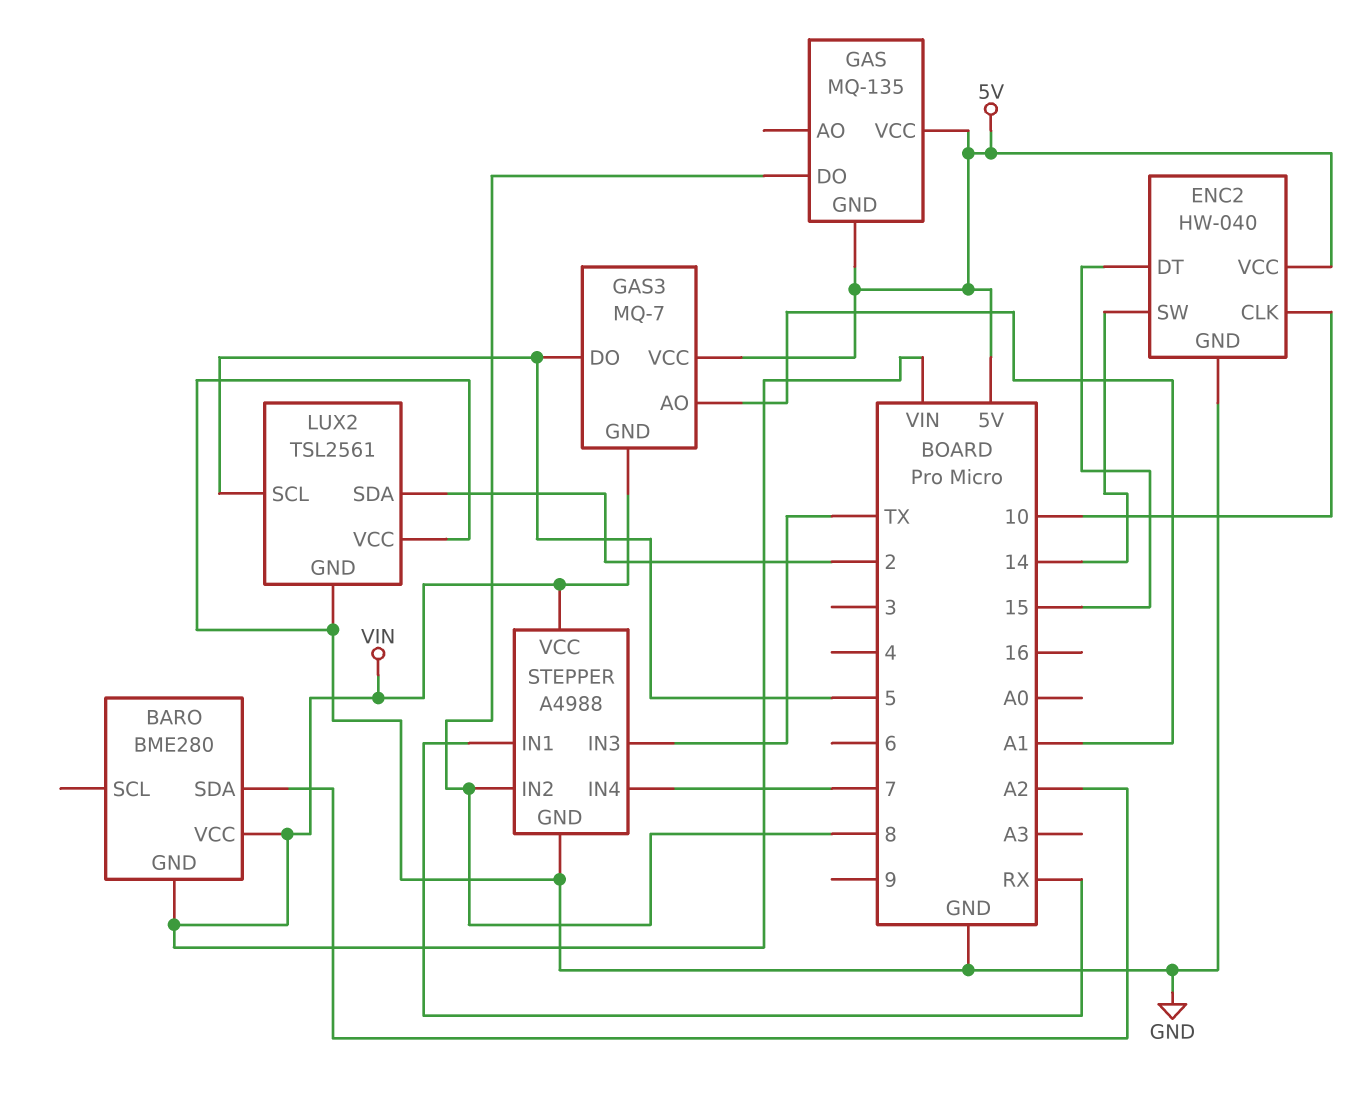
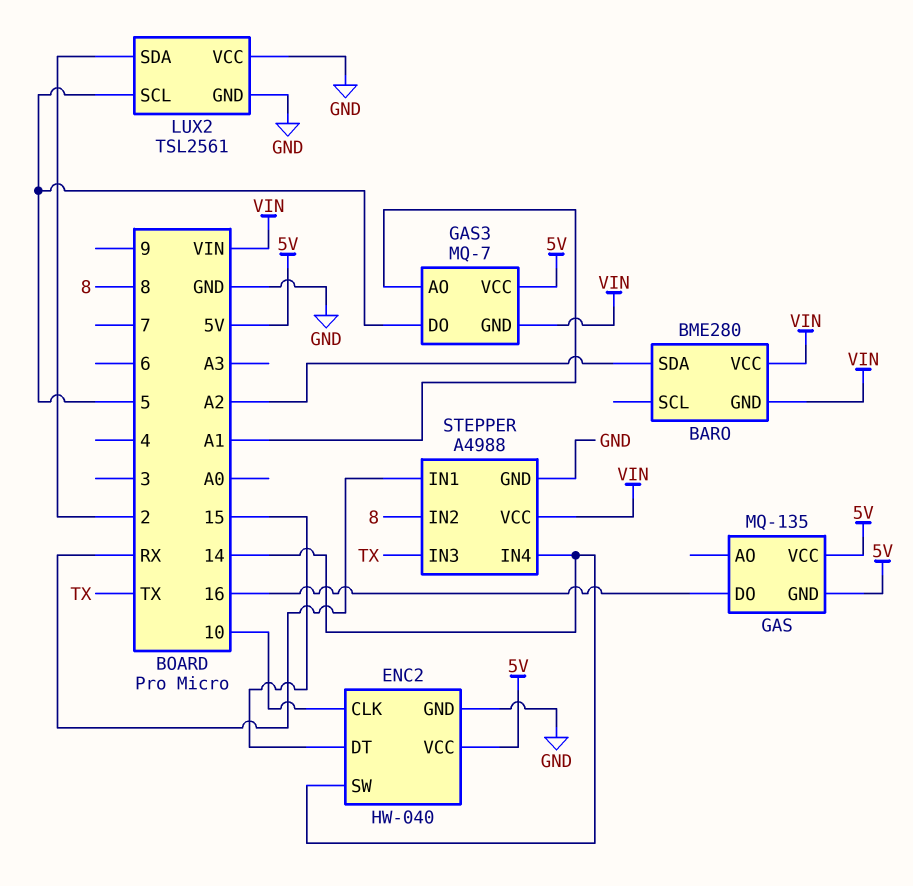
GAS pin DO: 8 -> 16
STEPPER pin IN4: 7 -> 14

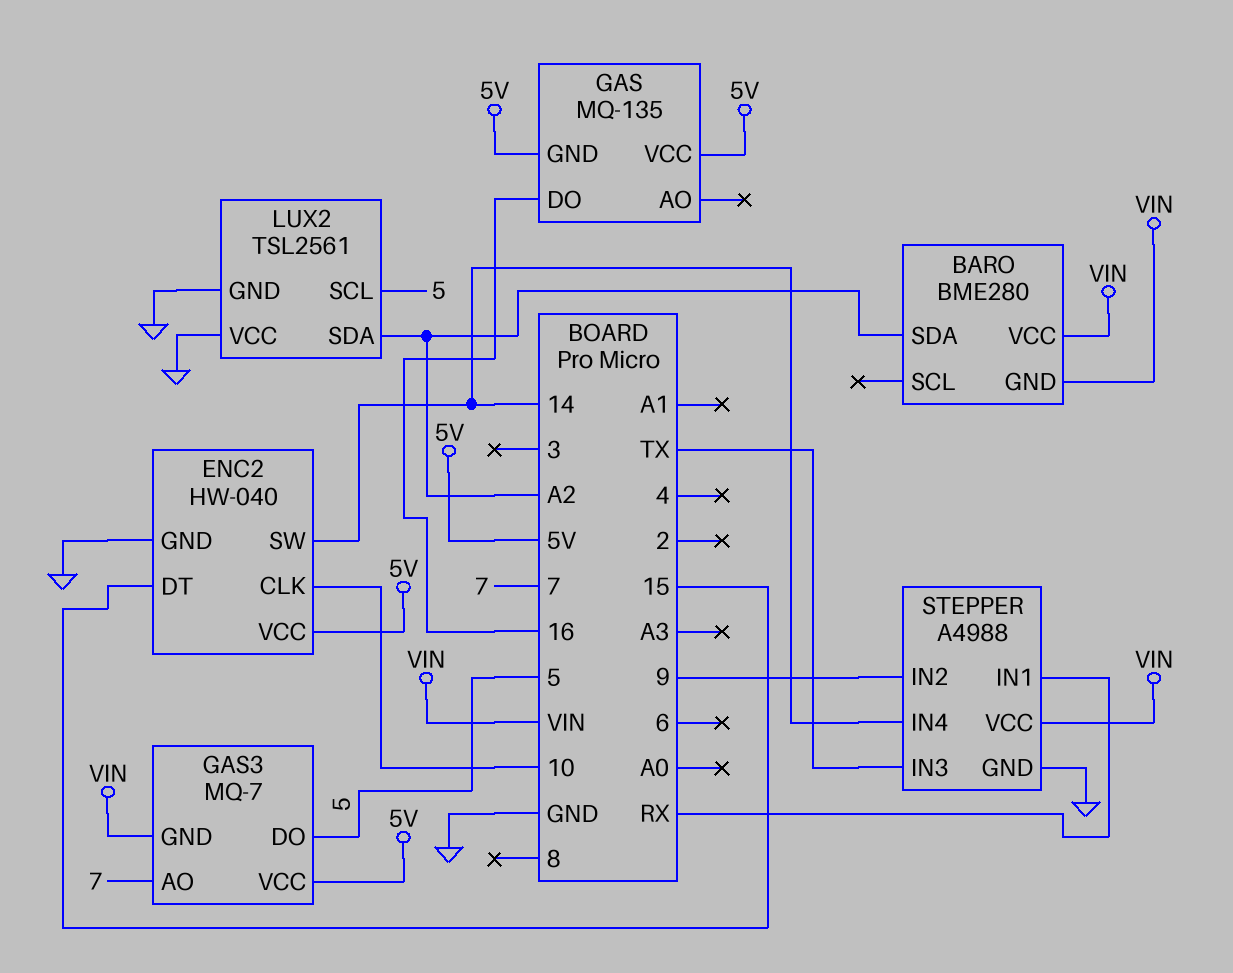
GAS3 pin AO: A1 -> 7
LUX2 pin SDA: 2 -> A2
STEPPER pin IN2: 8 -> 9

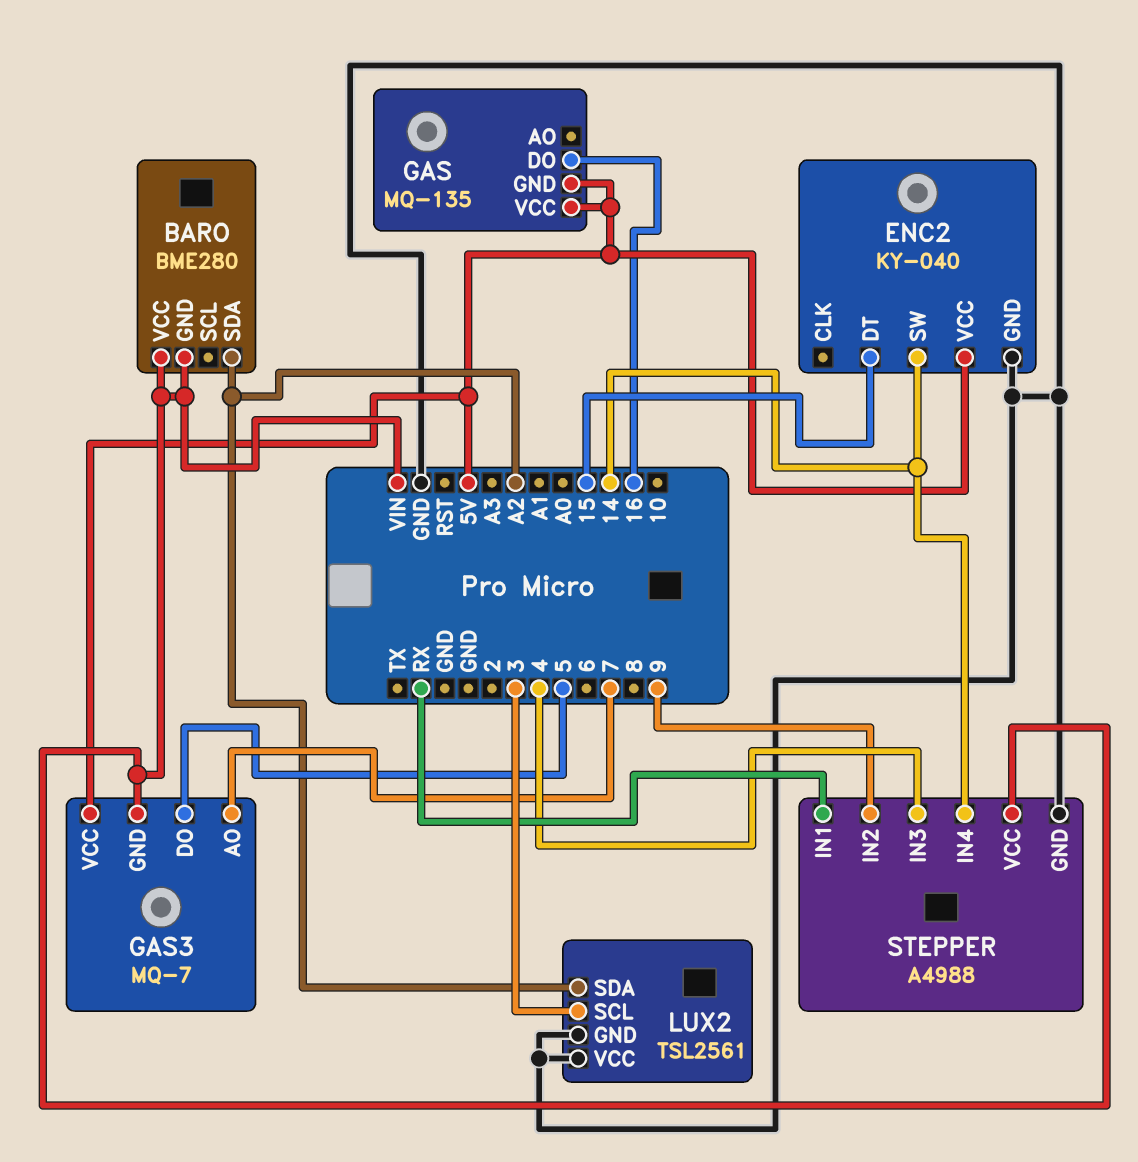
ENC2: HW-040 -> KY-040
ENC2 pin CLK: 10 -> none
LUX2 pin SCL: 5 -> 3
STEPPER pin IN3: TX -> 4

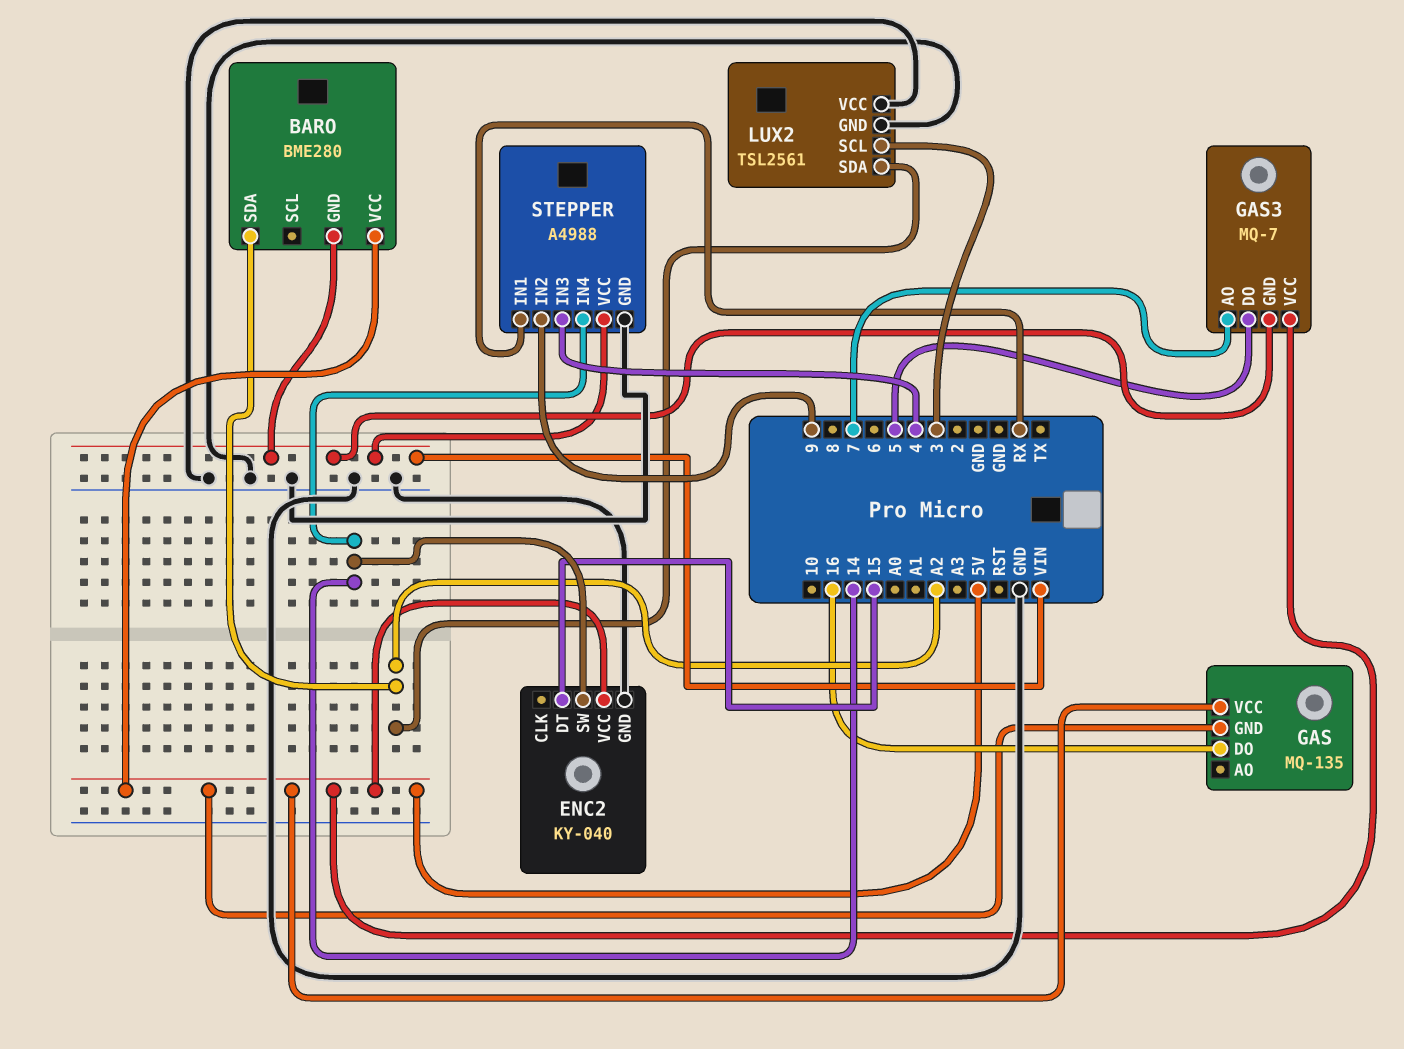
BARO pin VCC: VIN -> 5V

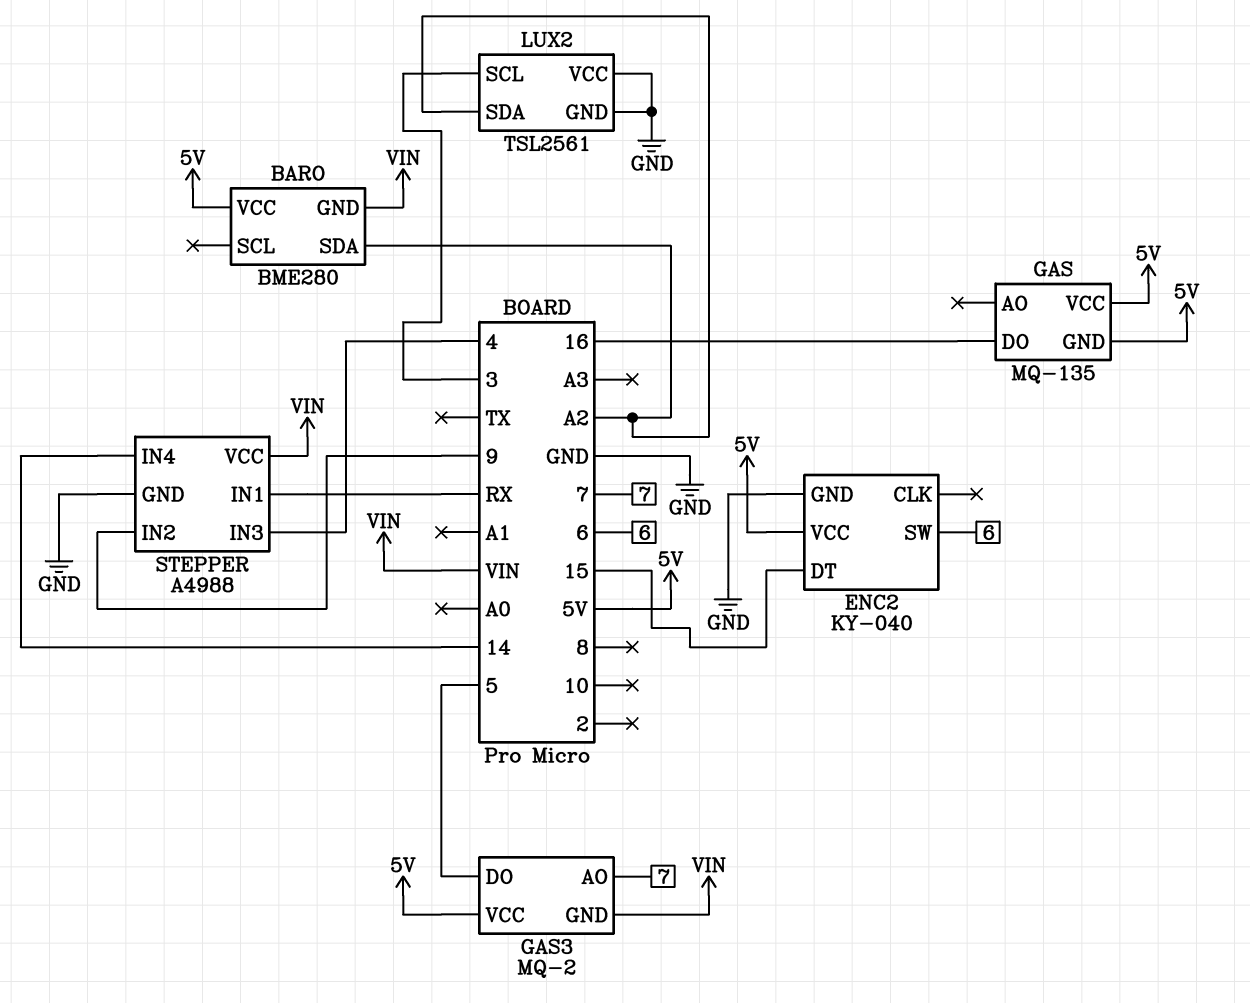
ENC2 pin SW: 14 -> 6
GAS3: MQ-7 -> MQ-2

